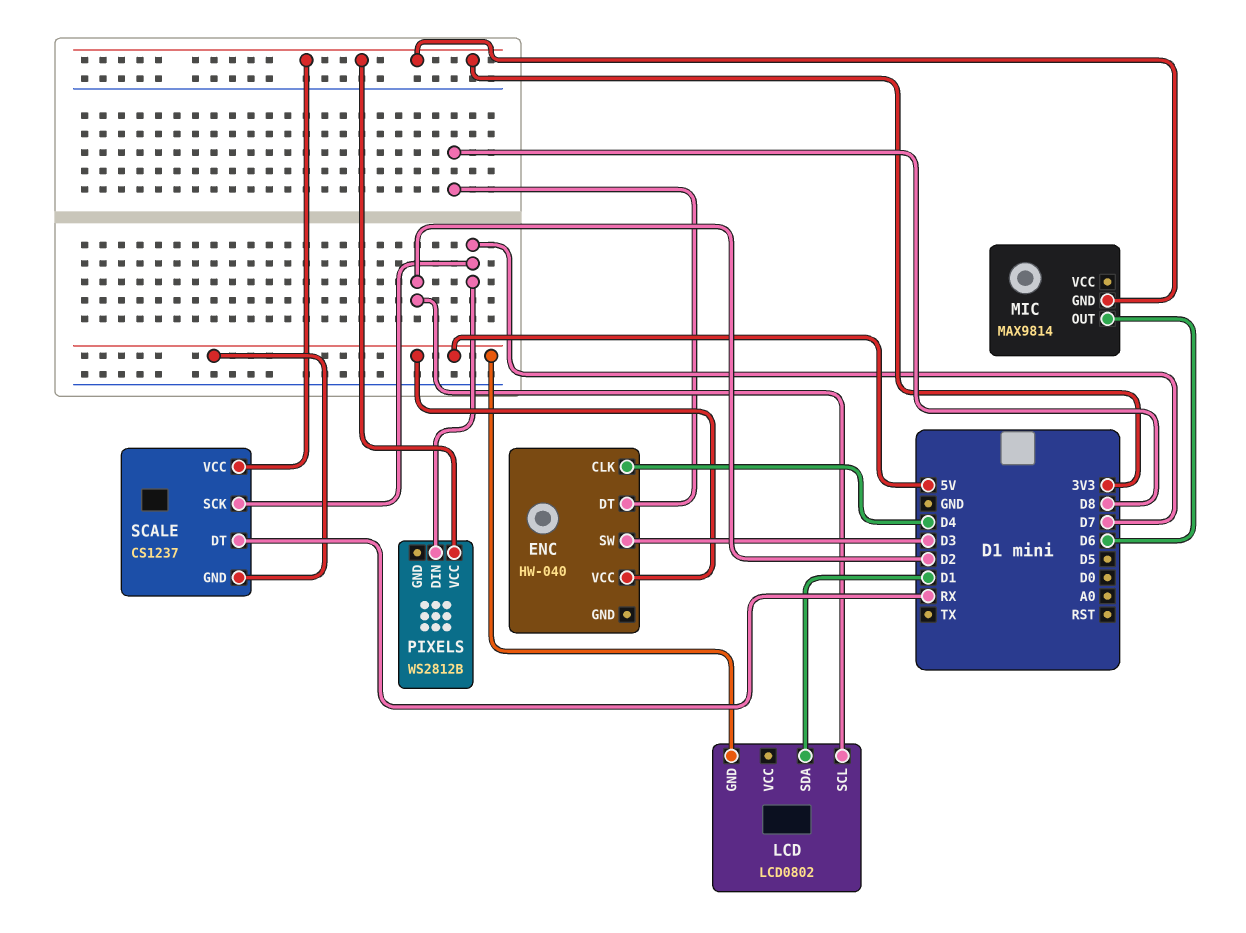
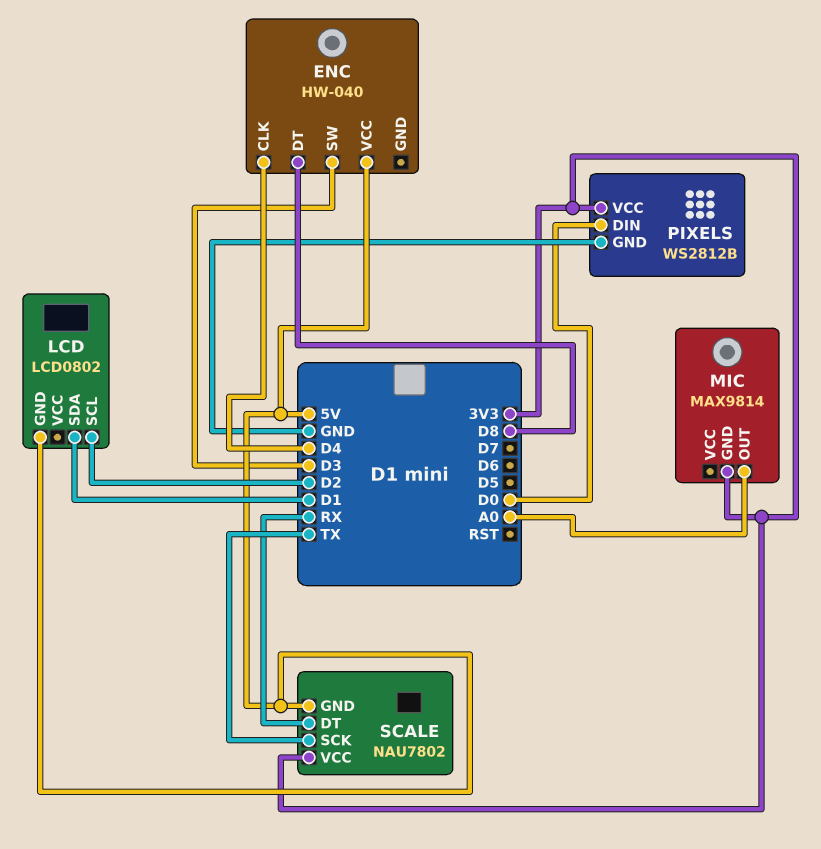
MIC pin OUT: D6 -> A0
PIXELS pin DIN: D7 -> D0
PIXELS pin GND: none -> GND
SCALE: CS1237 -> NAU7802
SCALE pin SCK: D7 -> TX

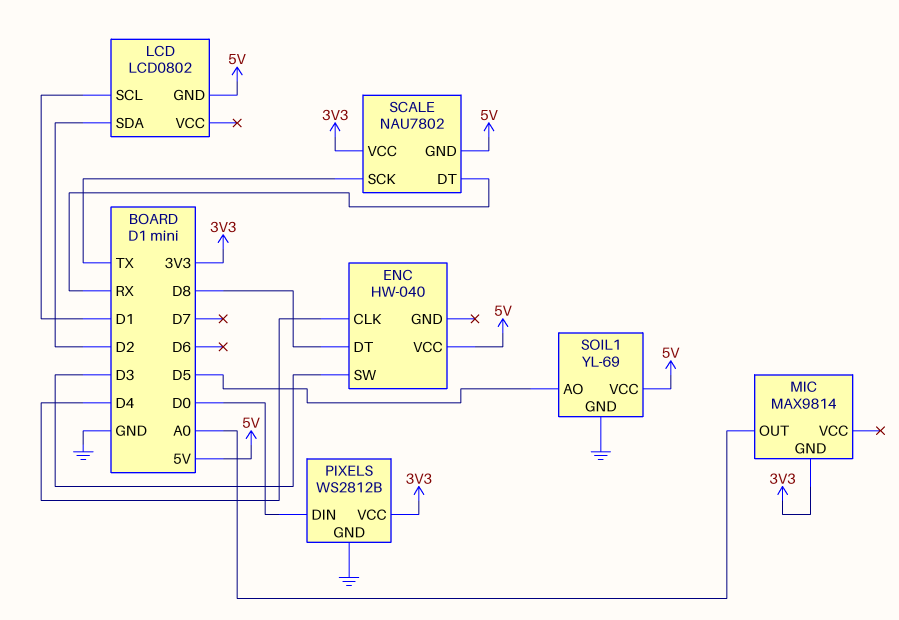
LCD pin SCL: D2 -> D1
LCD pin SDA: D1 -> D2
SOIL1: none -> YL-69
SOIL1 pin AO: none -> D5
SOIL1 pin GND: none -> GND
SOIL1 pin VCC: none -> 5V

